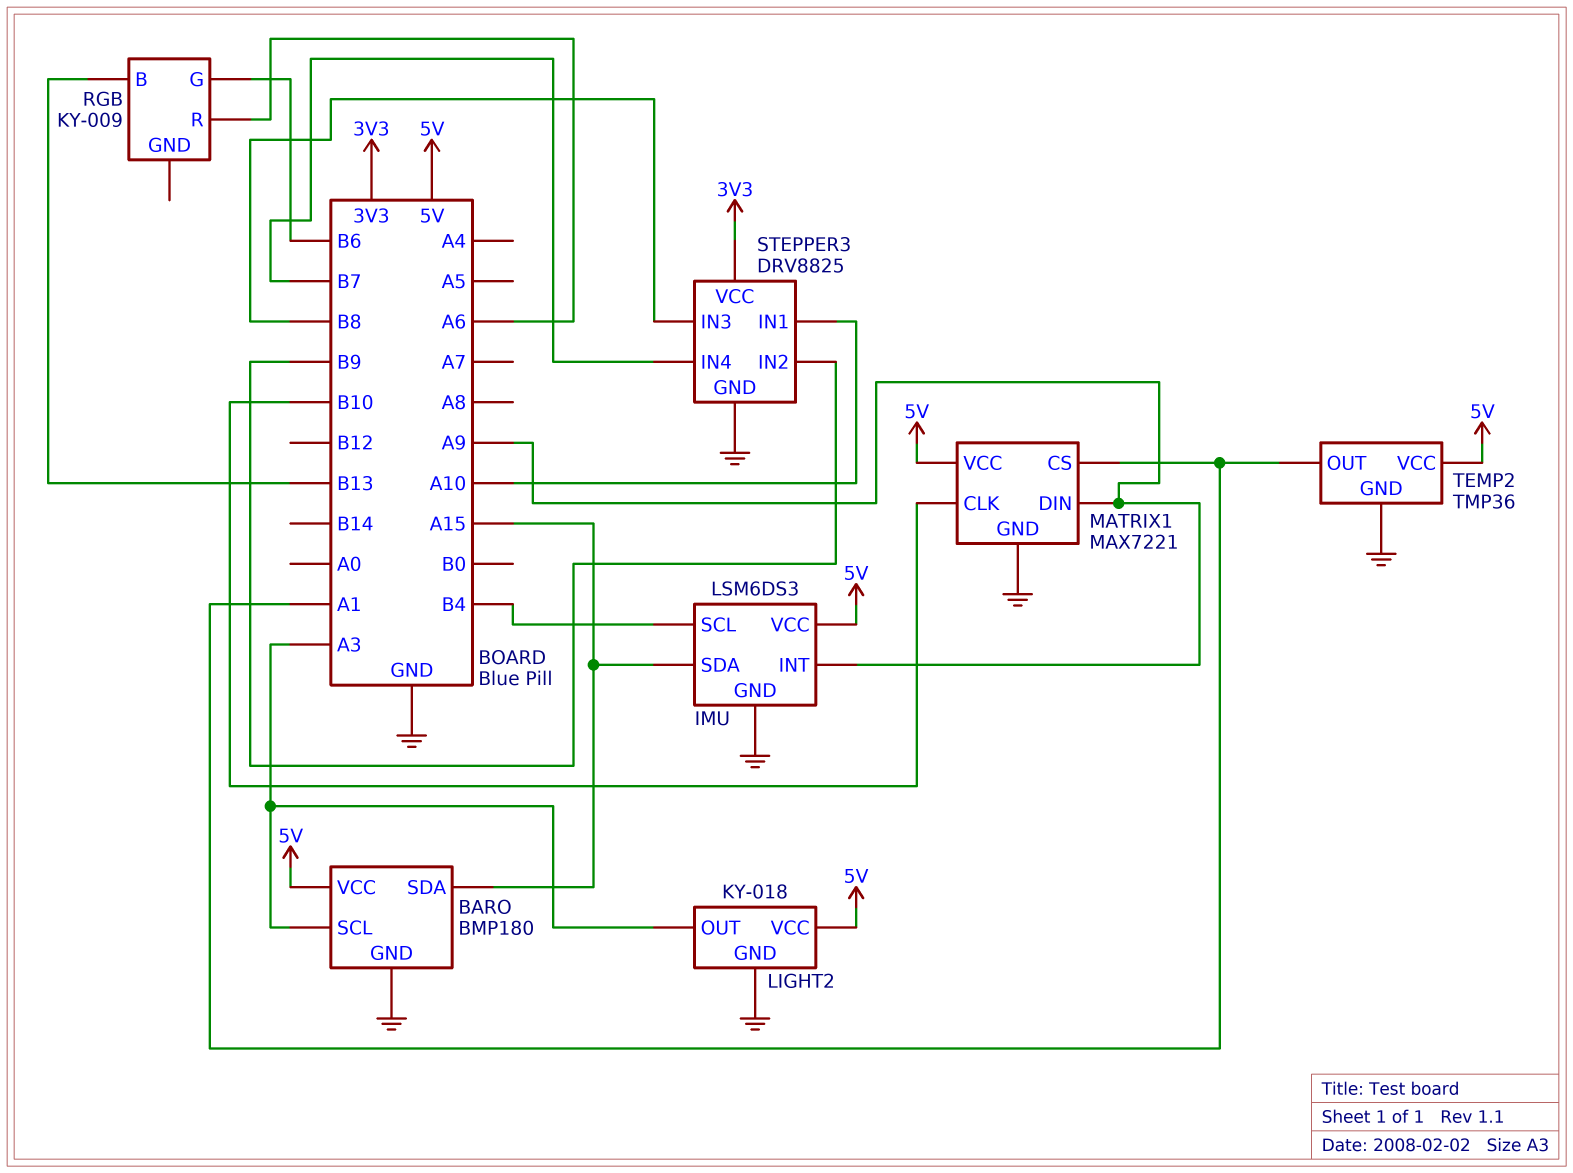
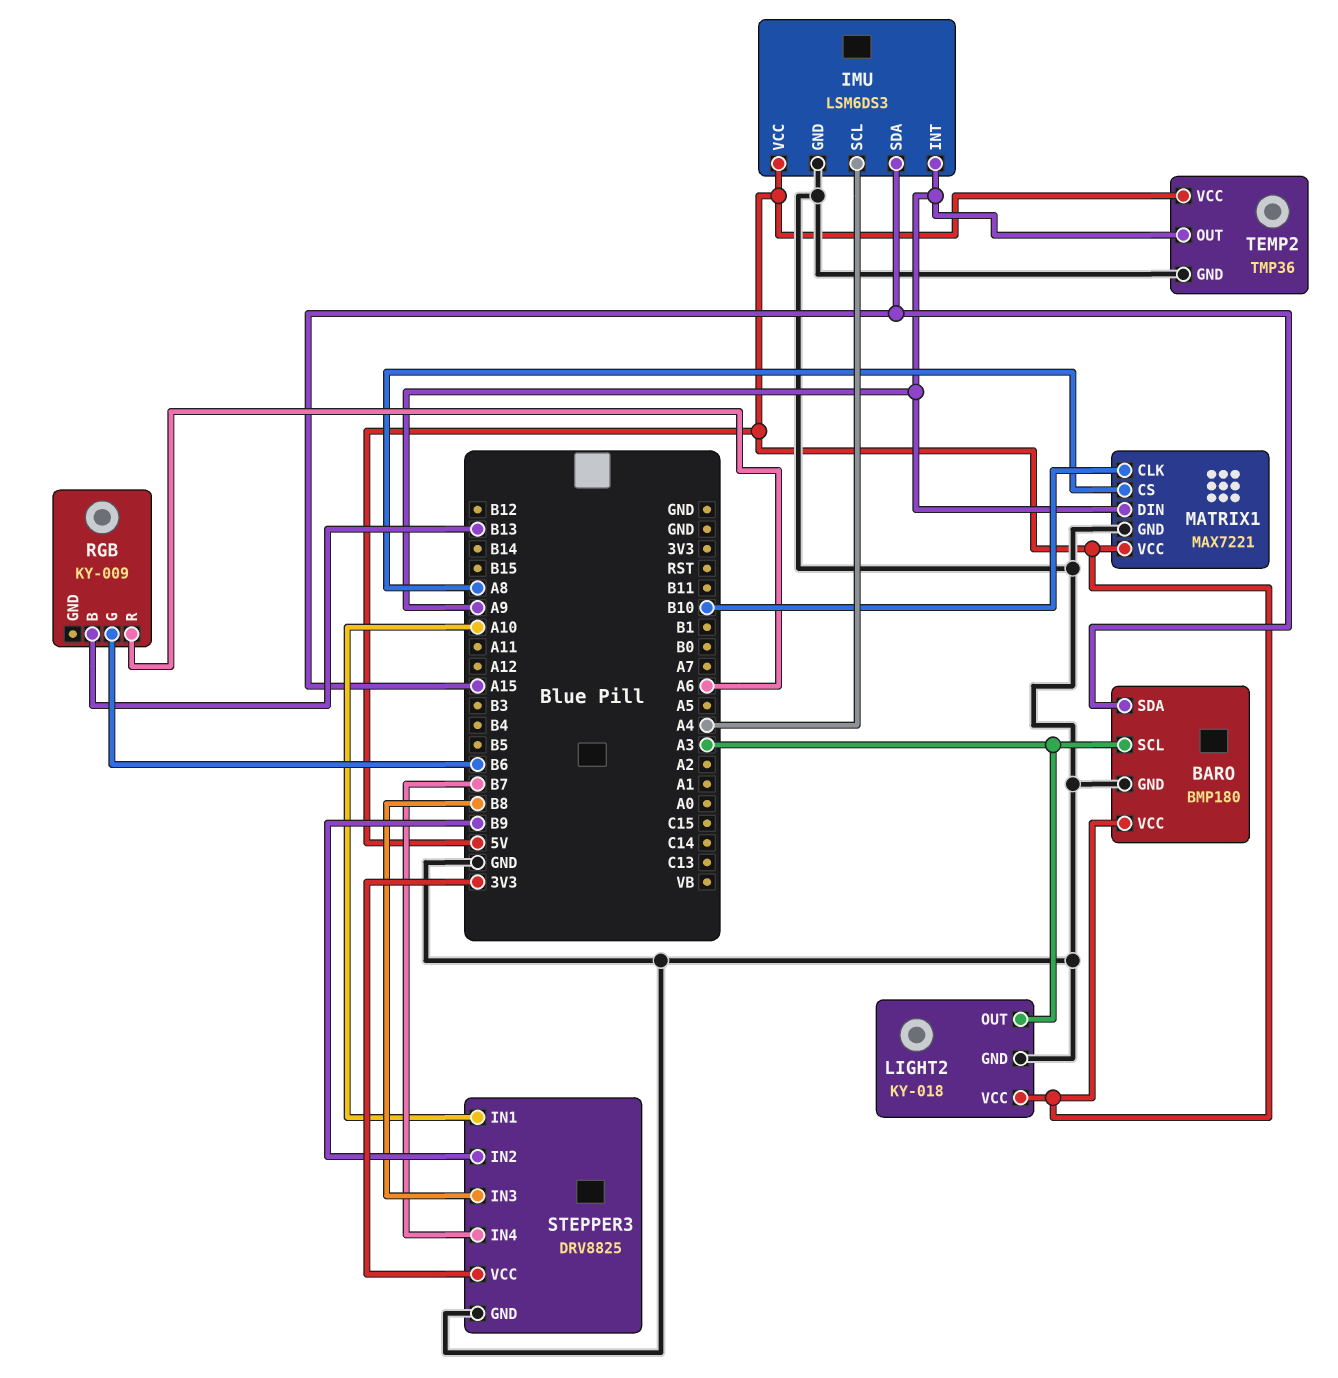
IMU pin SCL: B4 -> A4
MATRIX1 pin CS: A1 -> A8
TEMP2 pin OUT: A1 -> A9

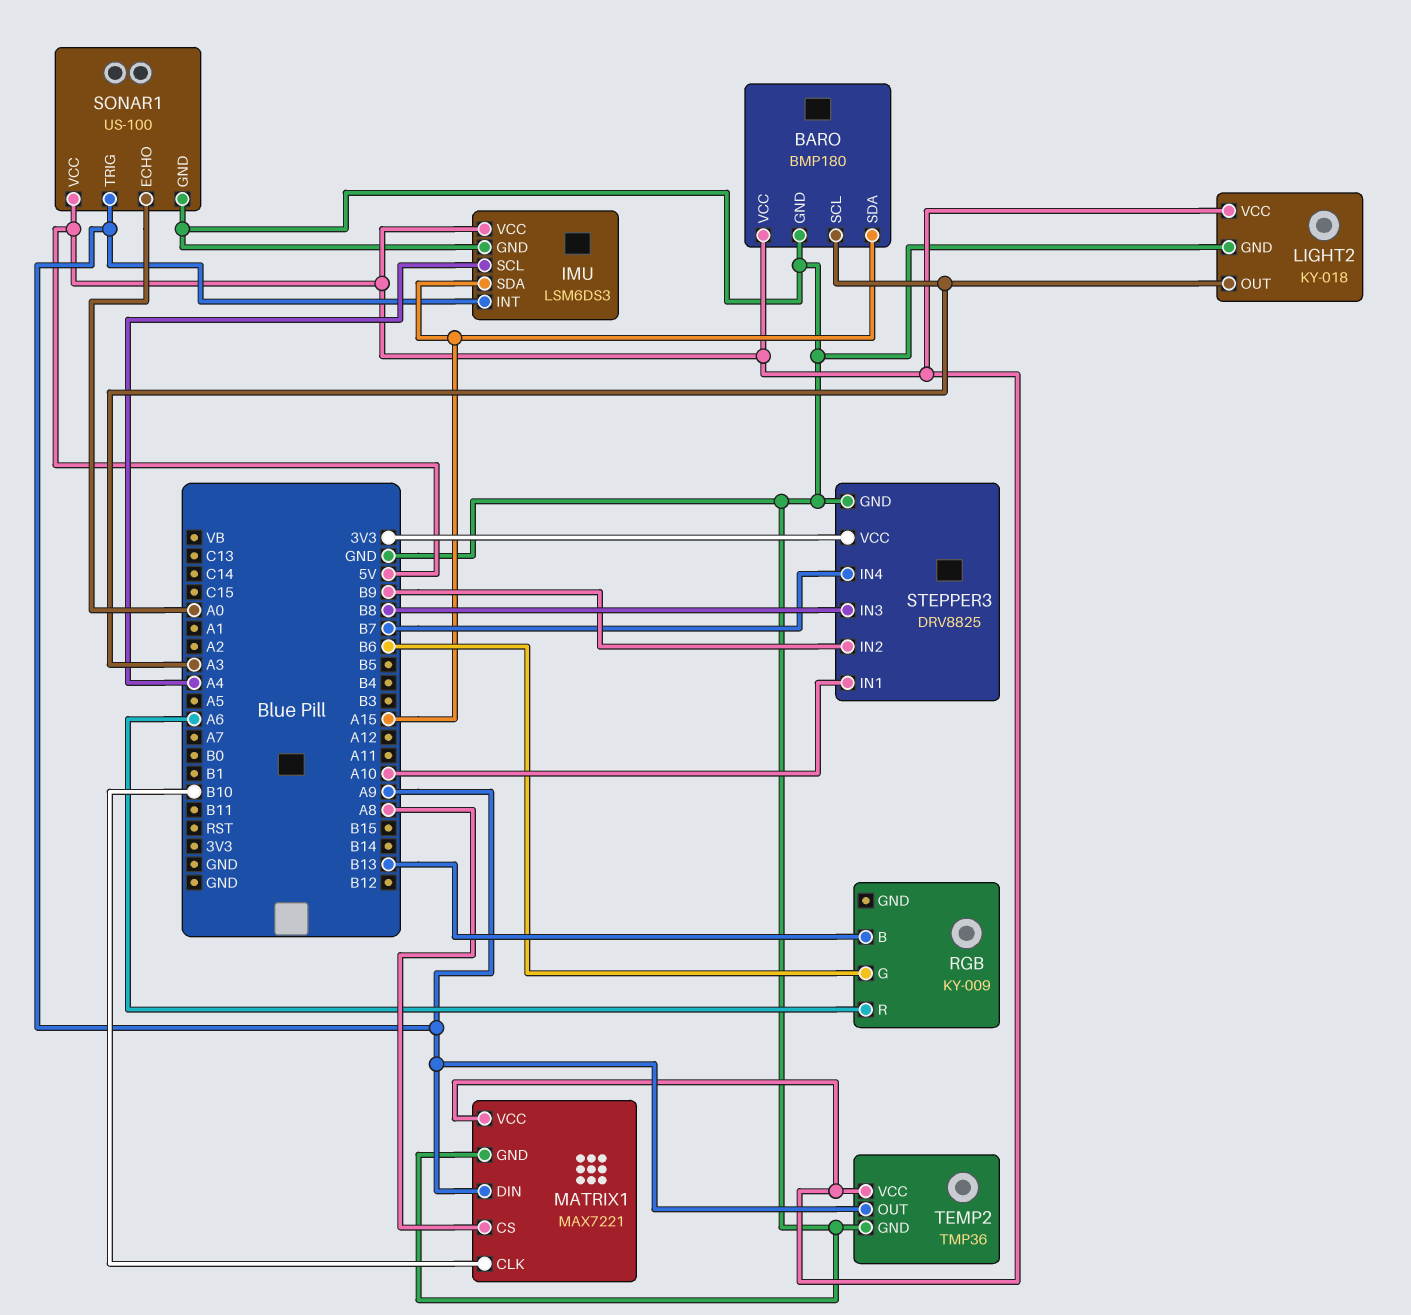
SONAR1: none -> US-100
SONAR1 pin ECHO: none -> A0
SONAR1 pin GND: none -> GND
SONAR1 pin TRIG: none -> A9
SONAR1 pin VCC: none -> 5V

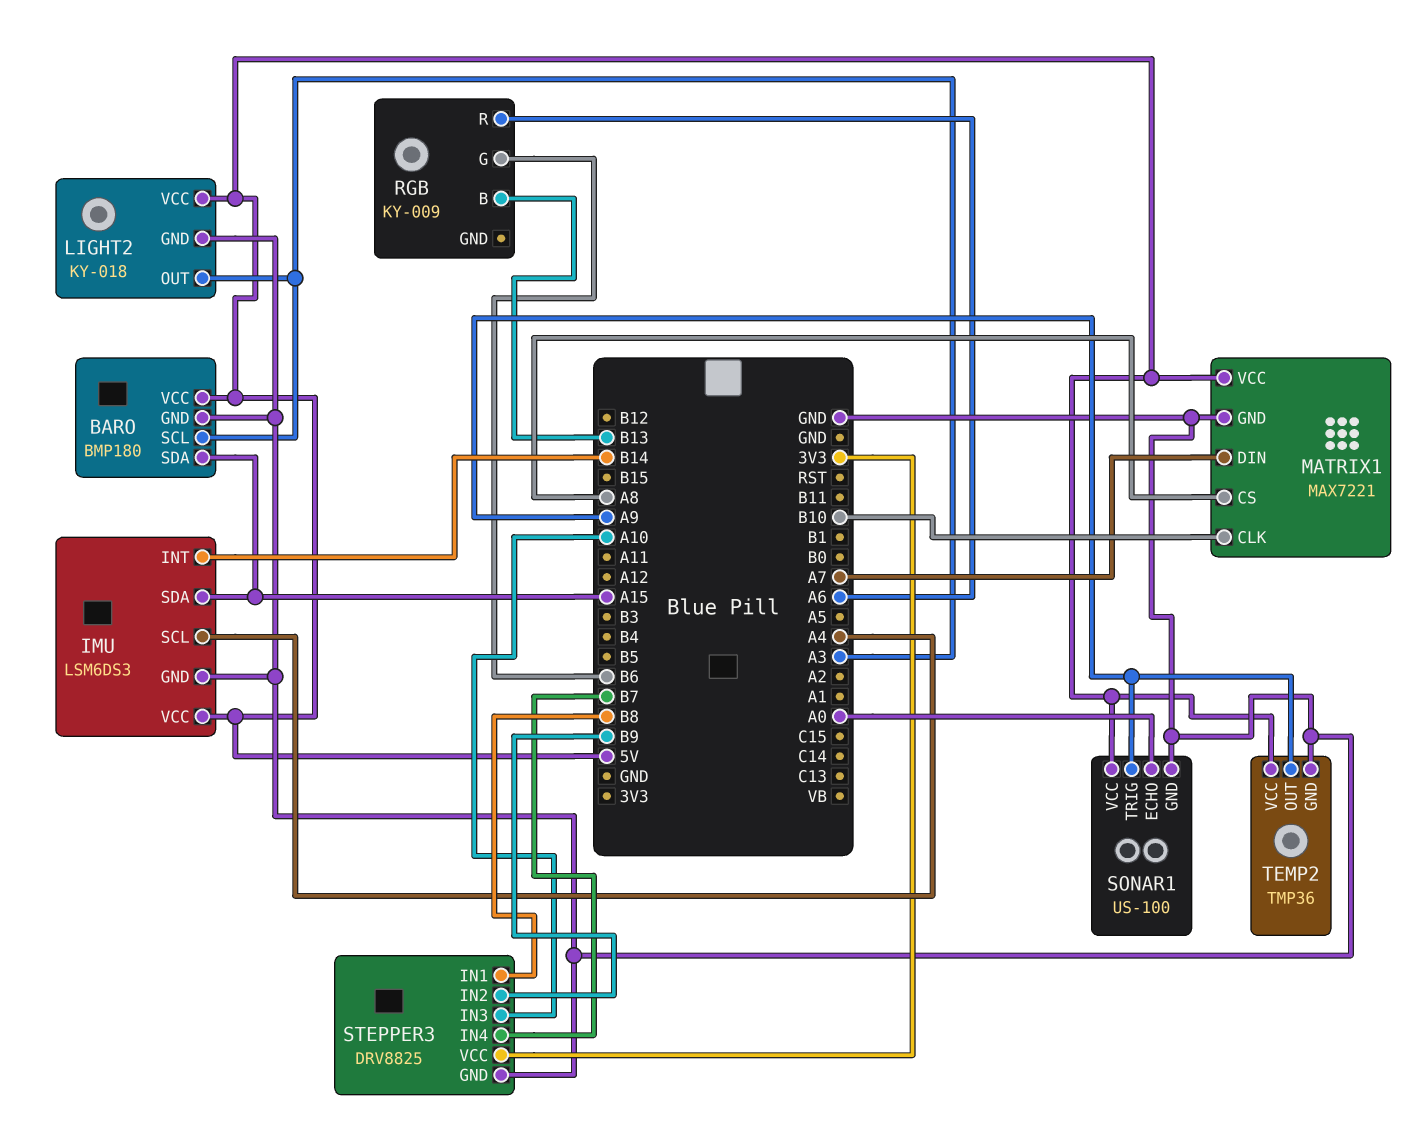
IMU pin INT: A9 -> B14
MATRIX1 pin DIN: A9 -> A7
STEPPER3 pin IN1: A10 -> B8
STEPPER3 pin IN3: B8 -> A10

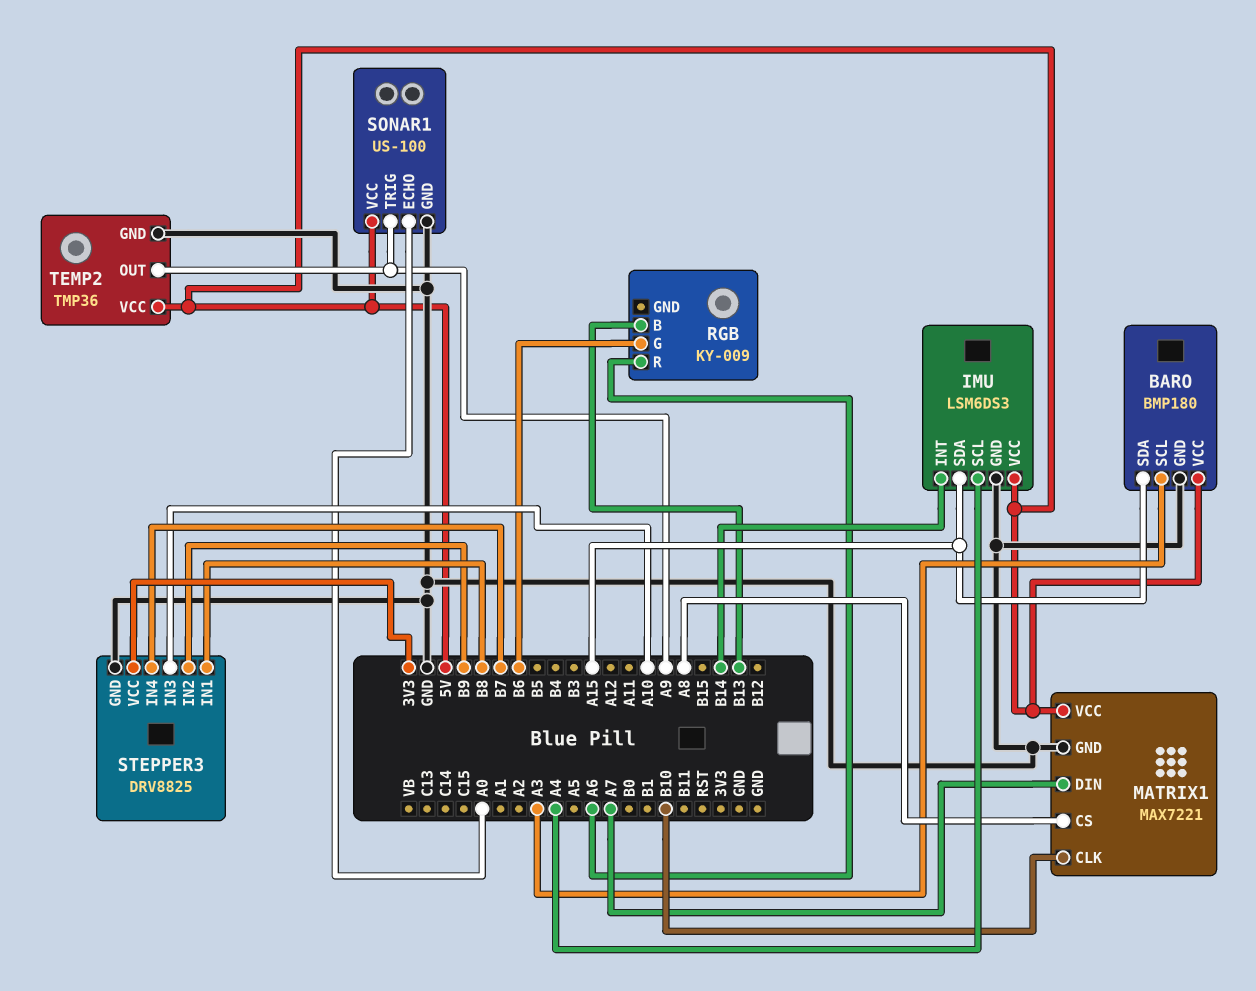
LIGHT2: KY-018 -> none
LIGHT2 pin GND: GND -> none
LIGHT2 pin OUT: A3 -> none
LIGHT2 pin VCC: 5V -> none

